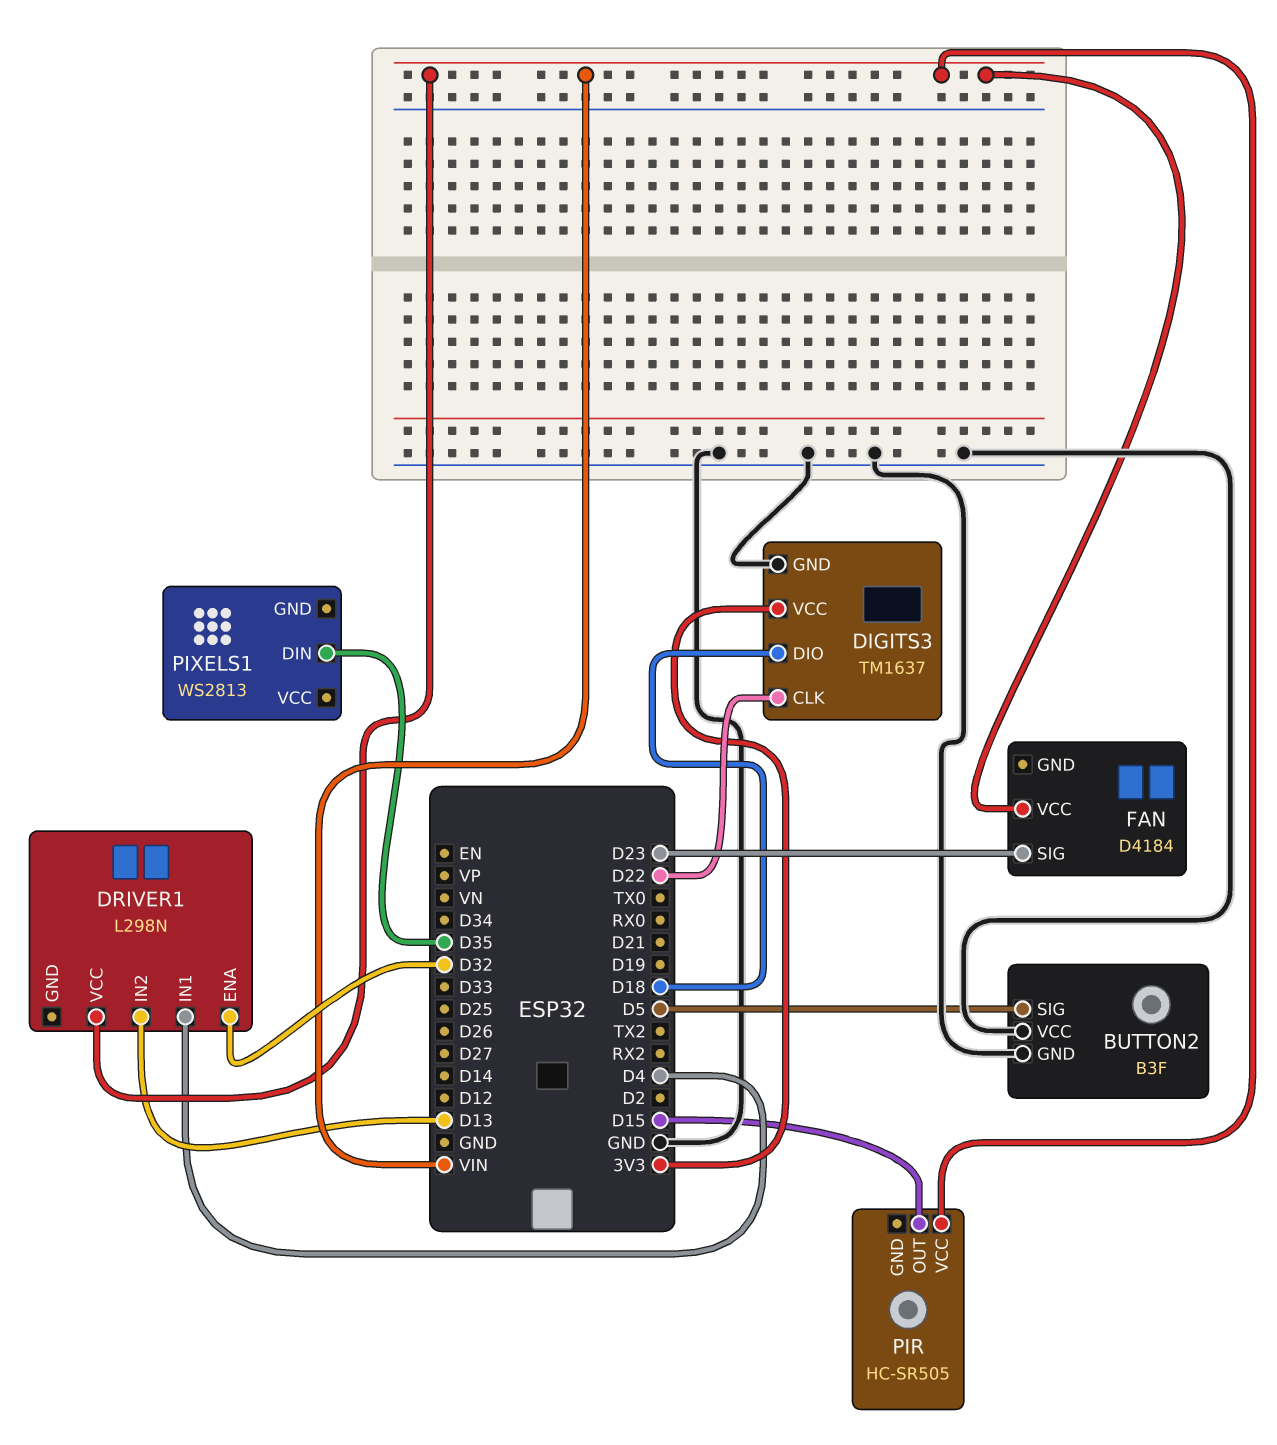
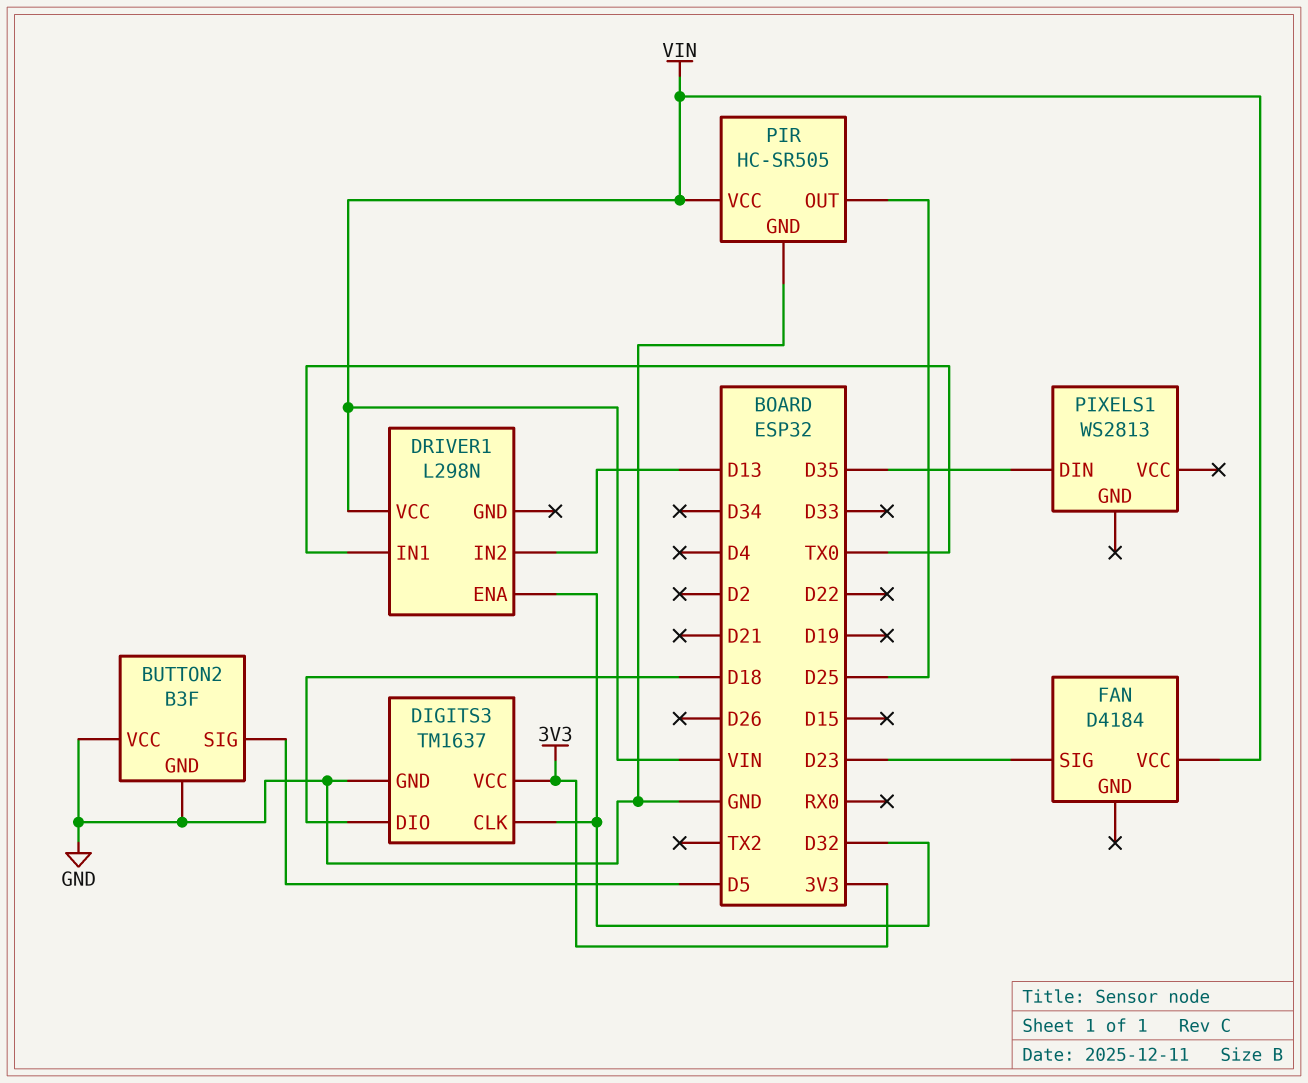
DIGITS3 pin CLK: D22 -> D32
DRIVER1 pin IN1: D4 -> TX0
PIR pin GND: none -> GND
PIR pin OUT: D15 -> D25

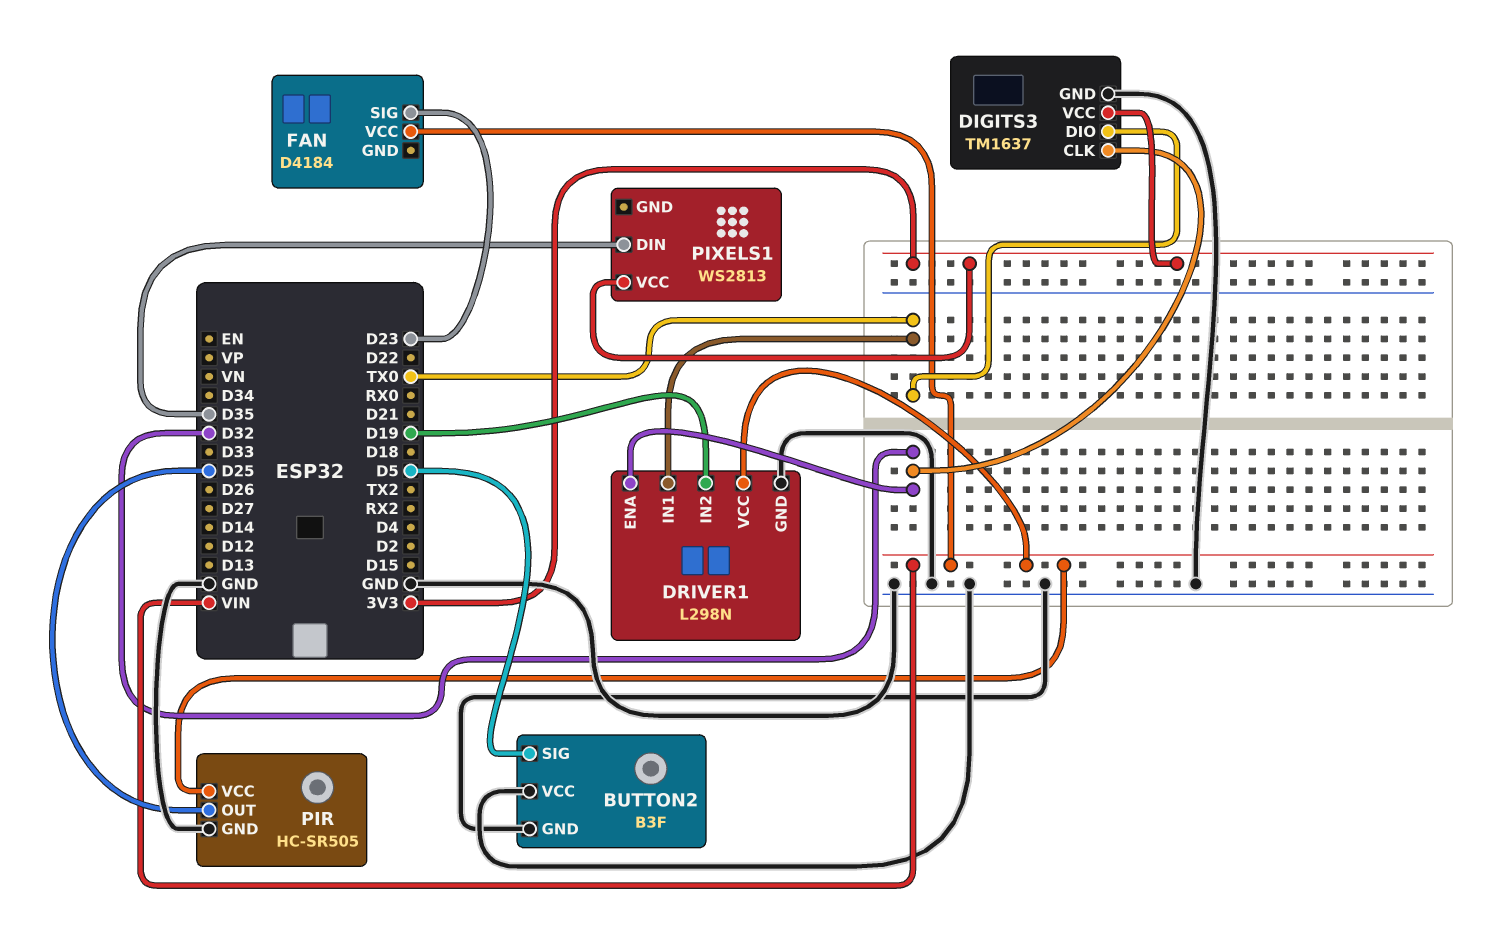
DIGITS3 pin DIO: D18 -> TX0
DRIVER1 pin GND: none -> GND
DRIVER1 pin IN2: D13 -> D19
PIXELS1 pin VCC: none -> 3V3

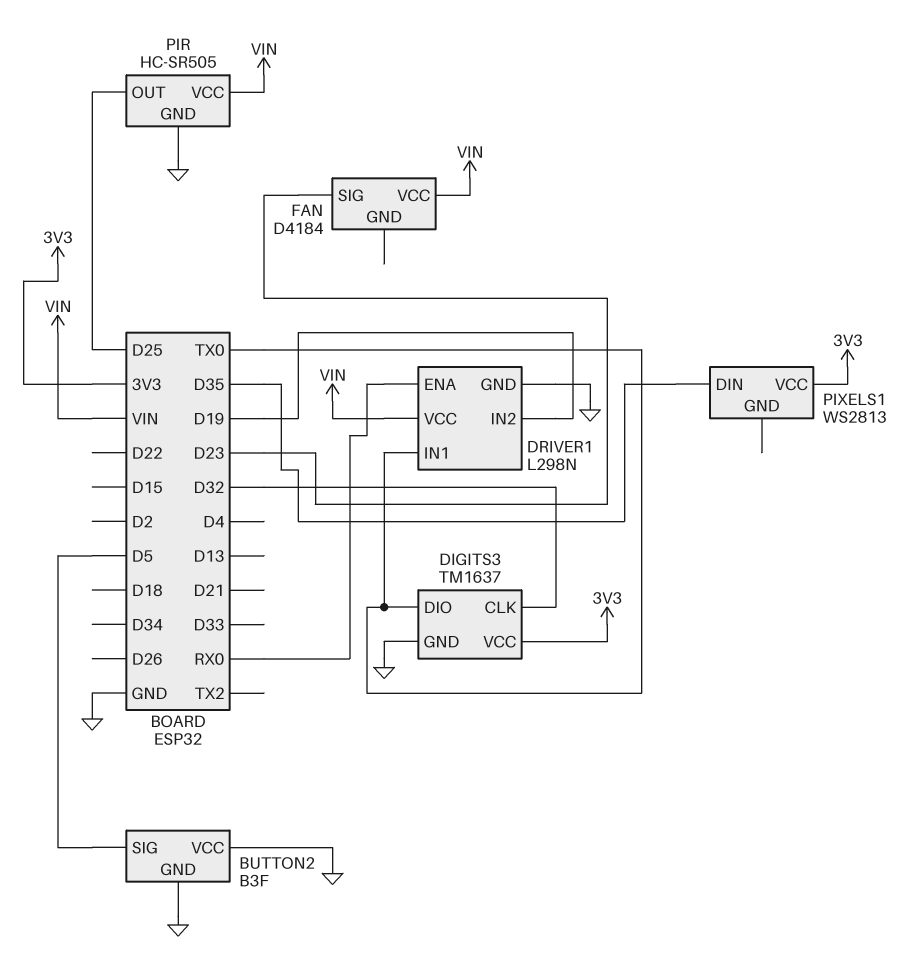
DRIVER1 pin ENA: D32 -> RX0

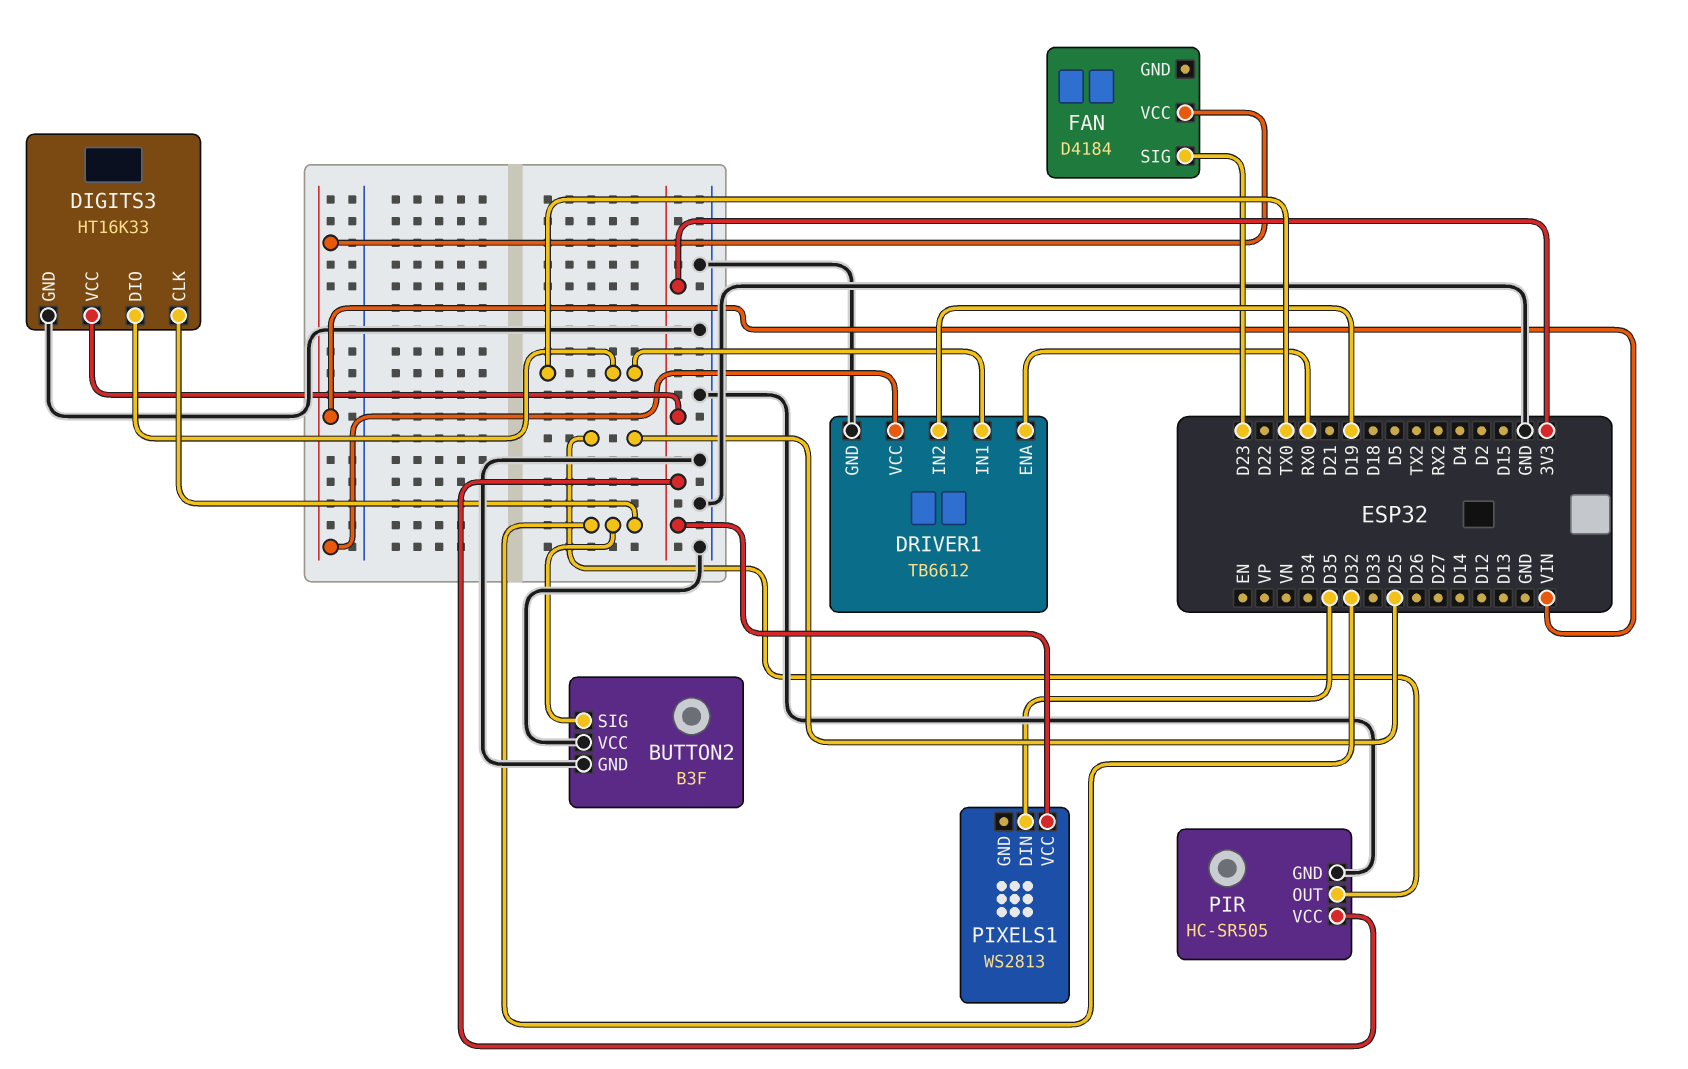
BUTTON2 pin SIG: D5 -> D32
DIGITS3: TM1637 -> HT16K33
DRIVER1: L298N -> TB6612
PIR pin VCC: VIN -> 3V3

